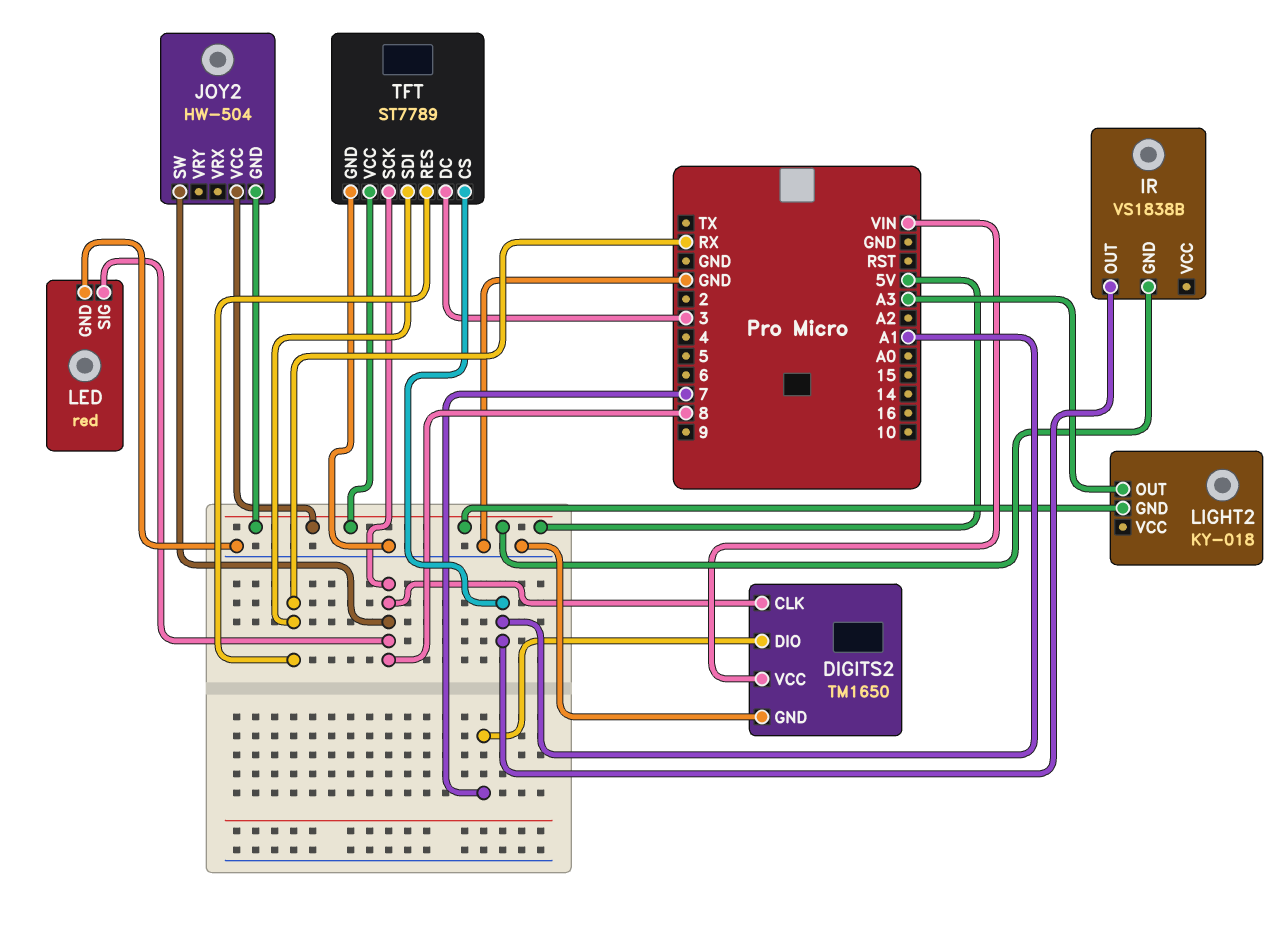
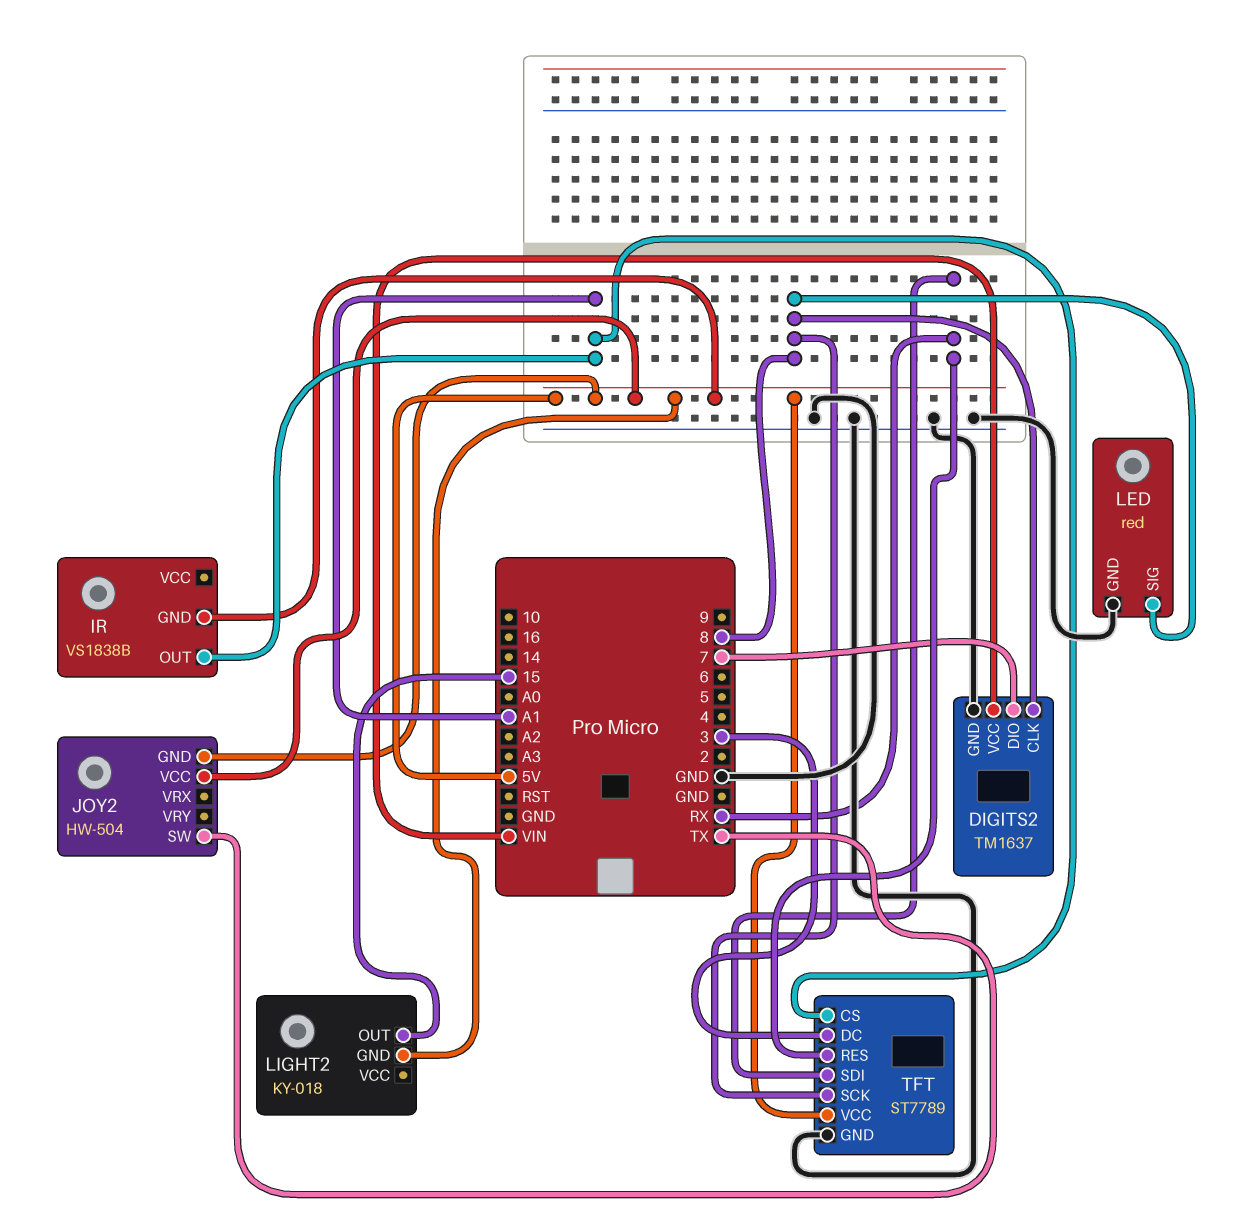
DIGITS2: TM1650 -> TM1637
JOY2 pin SW: 8 -> TX
LIGHT2 pin OUT: A3 -> 15

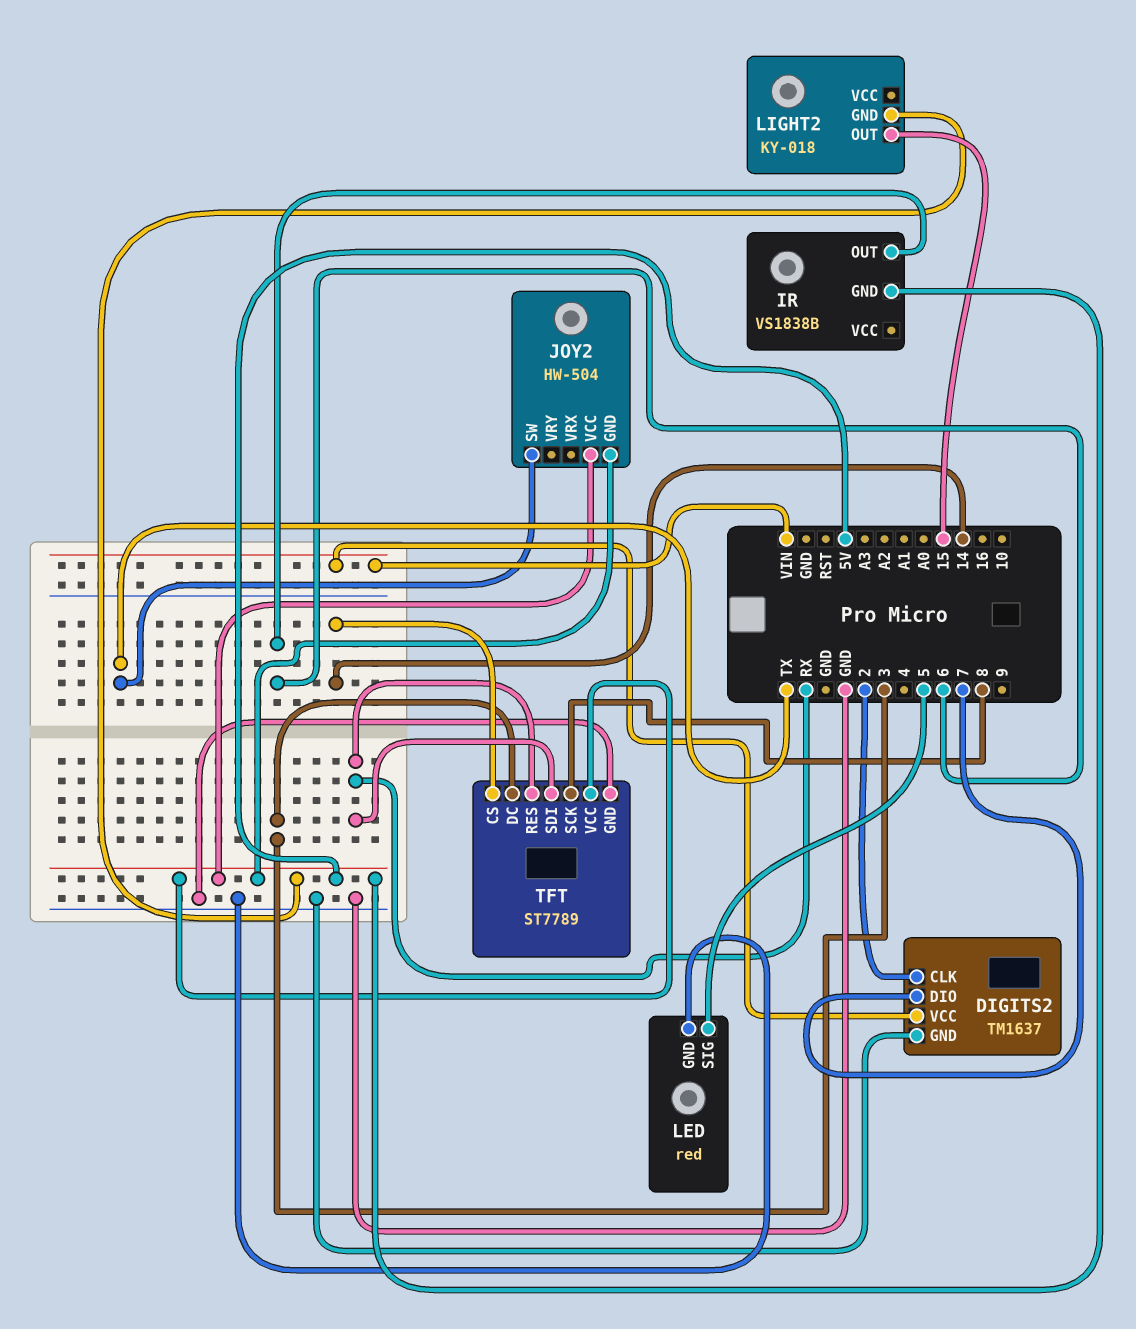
DIGITS2 pin CLK: 8 -> 2
IR pin OUT: A1 -> 6
LED pin SIG: 8 -> 5
TFT pin CS: A1 -> 14

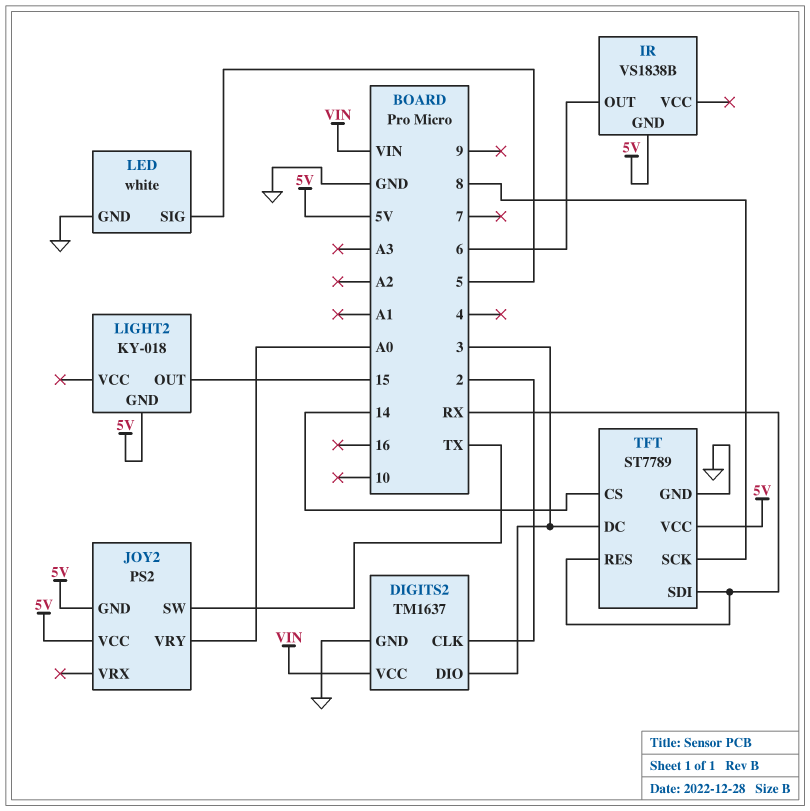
DIGITS2 pin DIO: 7 -> 3
JOY2: HW-504 -> PS2
JOY2 pin VRY: none -> A0
LED: red -> white

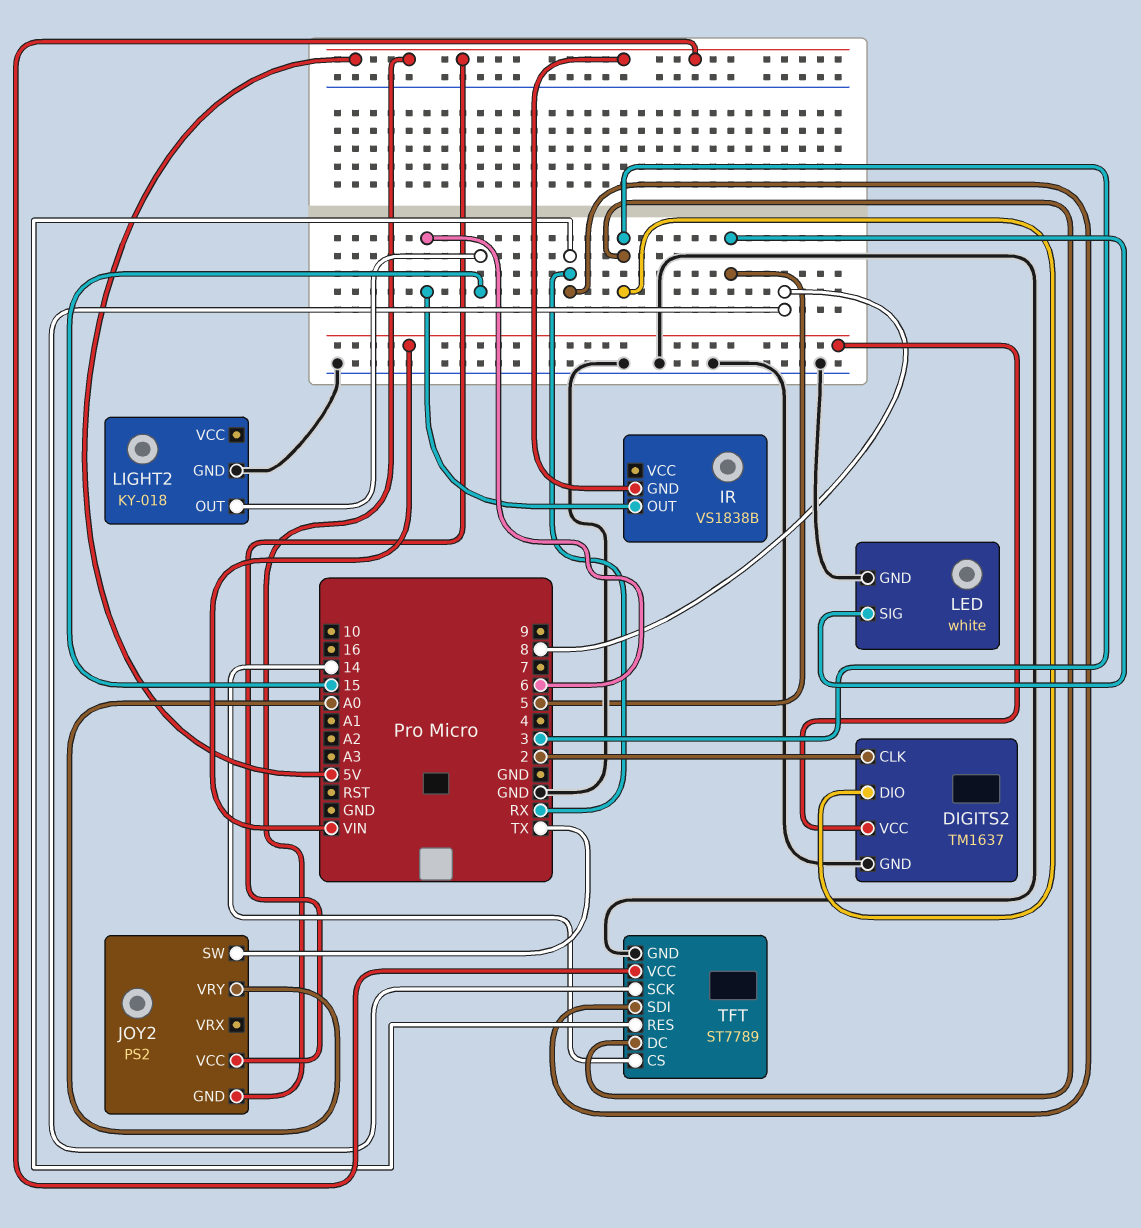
LIGHT2 pin GND: 5V -> GND

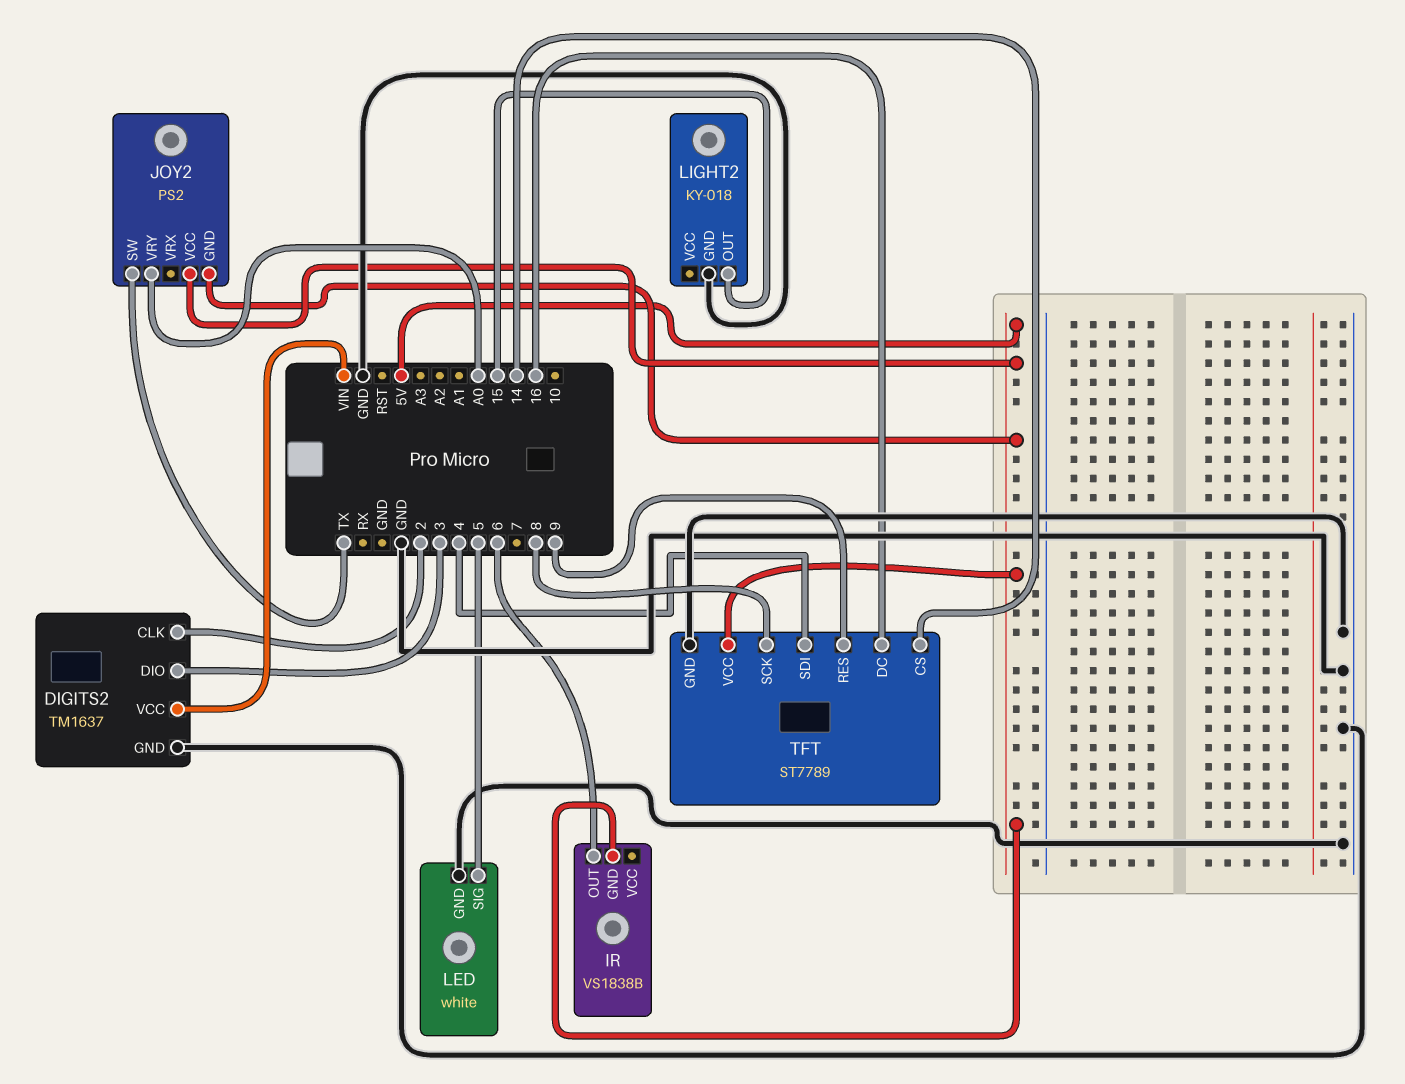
TFT pin DC: 3 -> 16
TFT pin RES: RX -> 9
TFT pin SDI: RX -> 4

